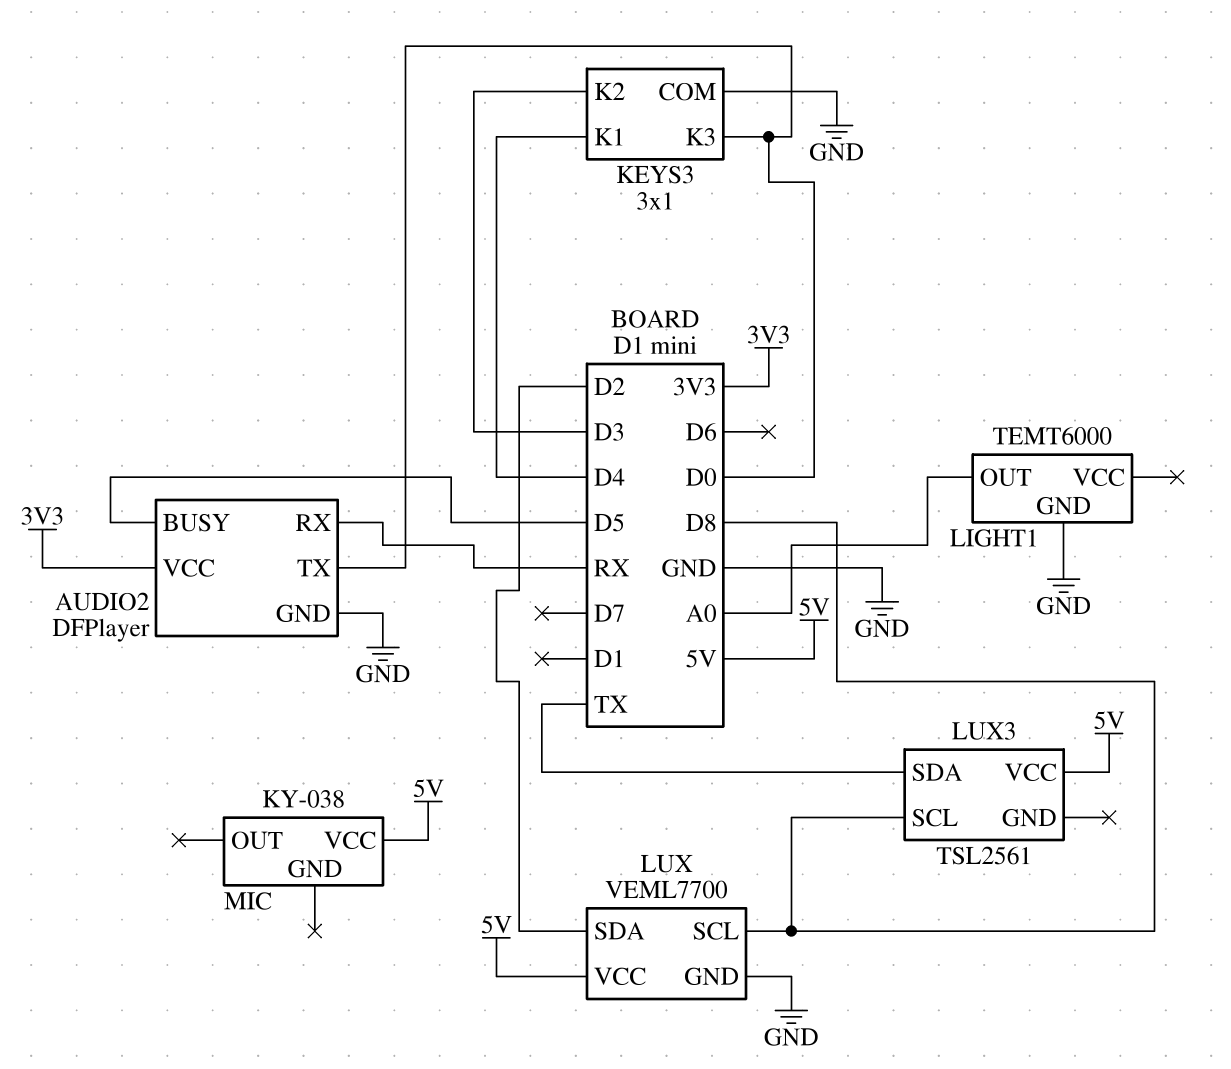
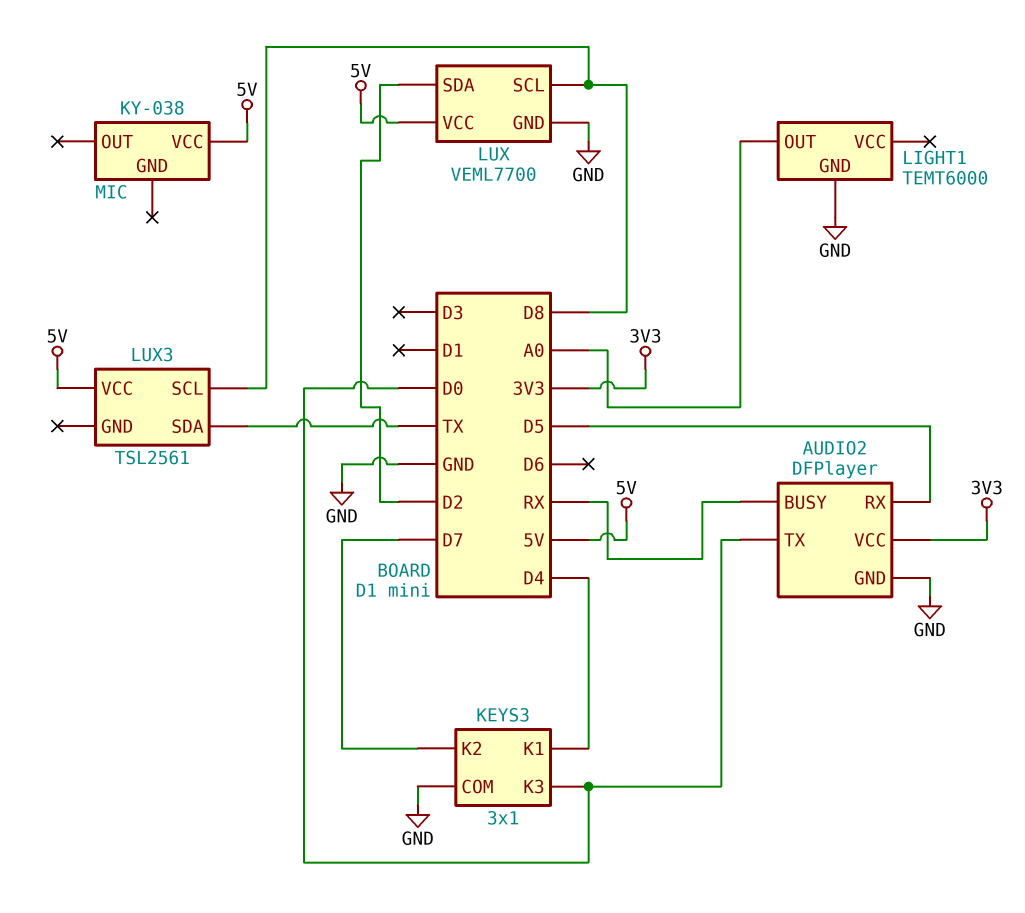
AUDIO2 pin BUSY: D5 -> RX
AUDIO2 pin RX: RX -> D5
KEYS3 pin K2: D3 -> D7

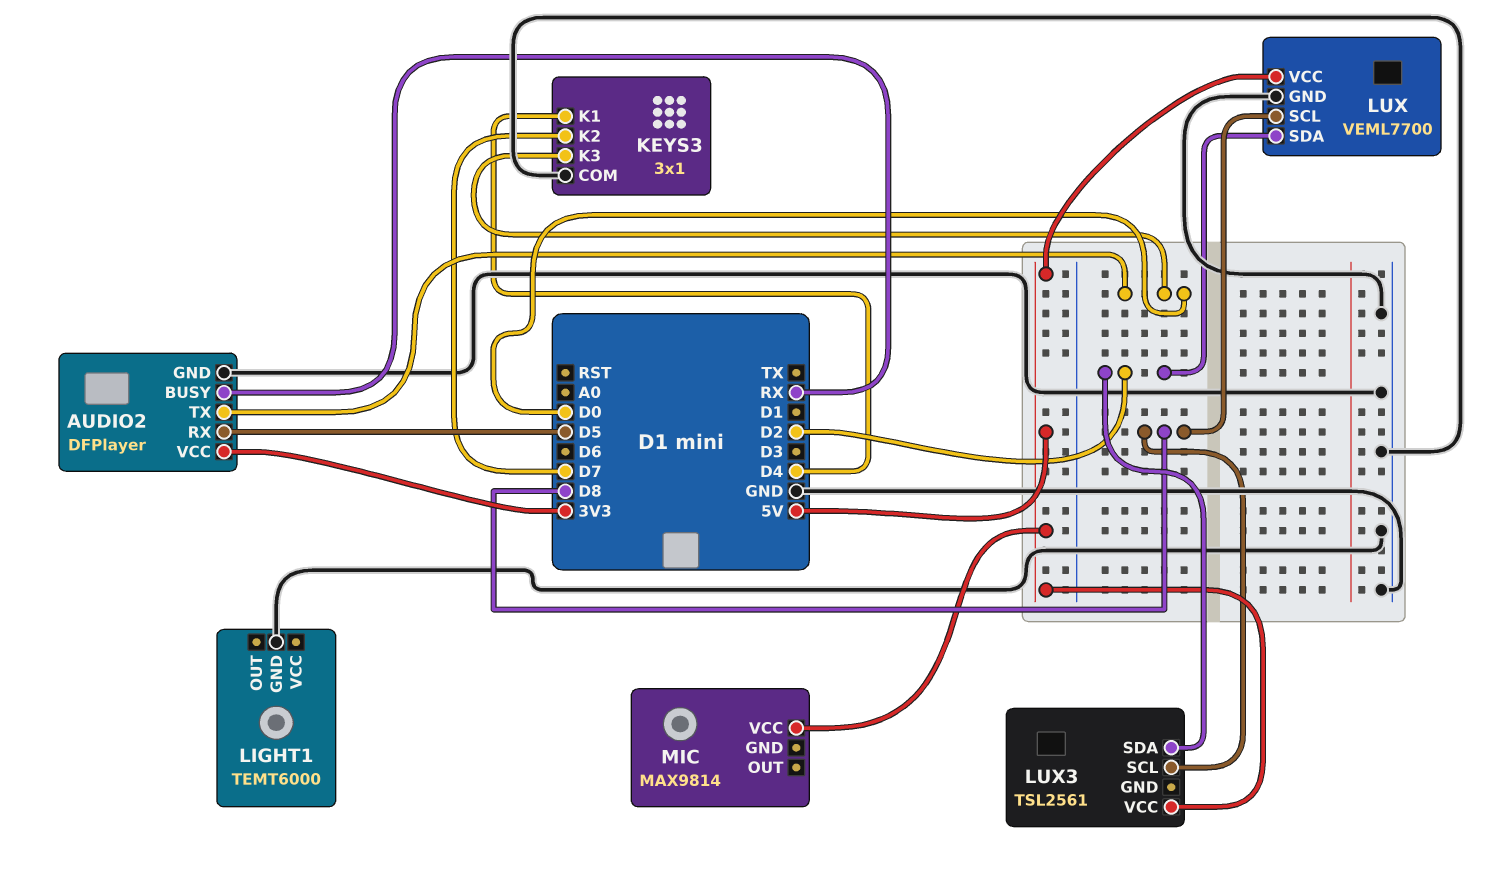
LIGHT1 pin OUT: A0 -> none
LUX3 pin SDA: TX -> D2
MIC: KY-038 -> MAX9814

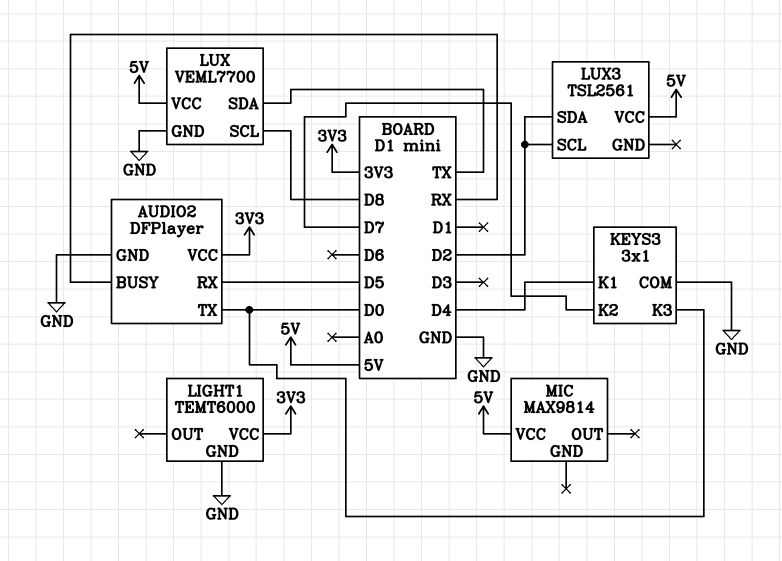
LIGHT1 pin VCC: none -> 3V3
LUX pin SDA: D2 -> TX
LUX3 pin SCL: D8 -> D2

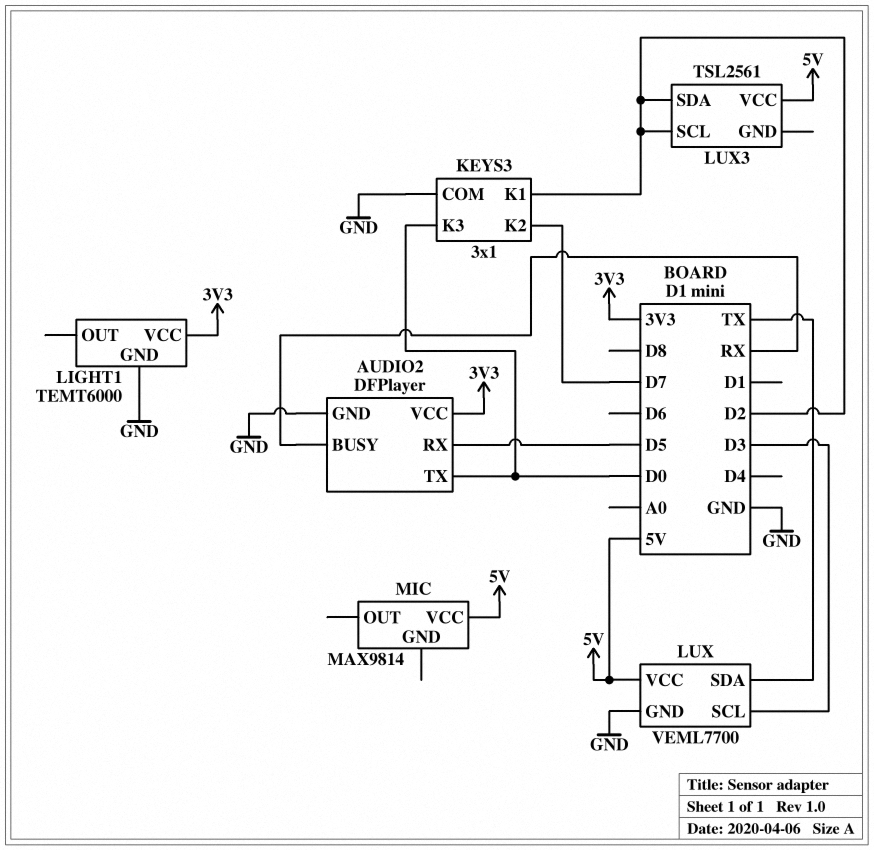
KEYS3 pin K1: D4 -> D2
LUX pin SCL: D8 -> D3

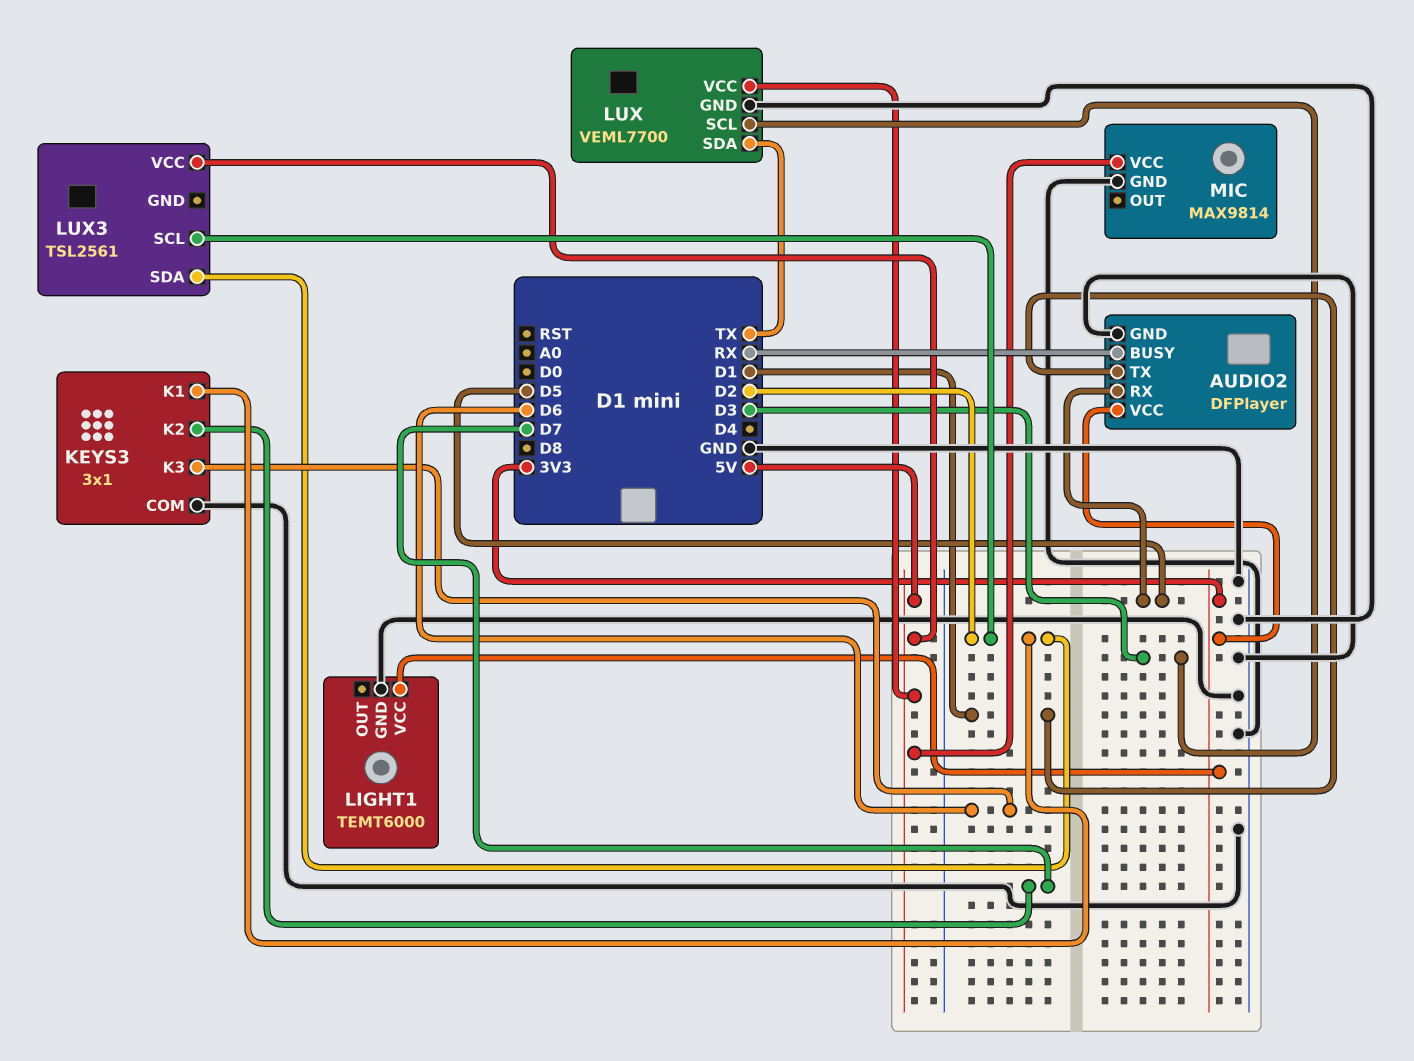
AUDIO2 pin TX: D0 -> D1
KEYS3 pin K3: D0 -> D6
MIC pin GND: none -> GND

